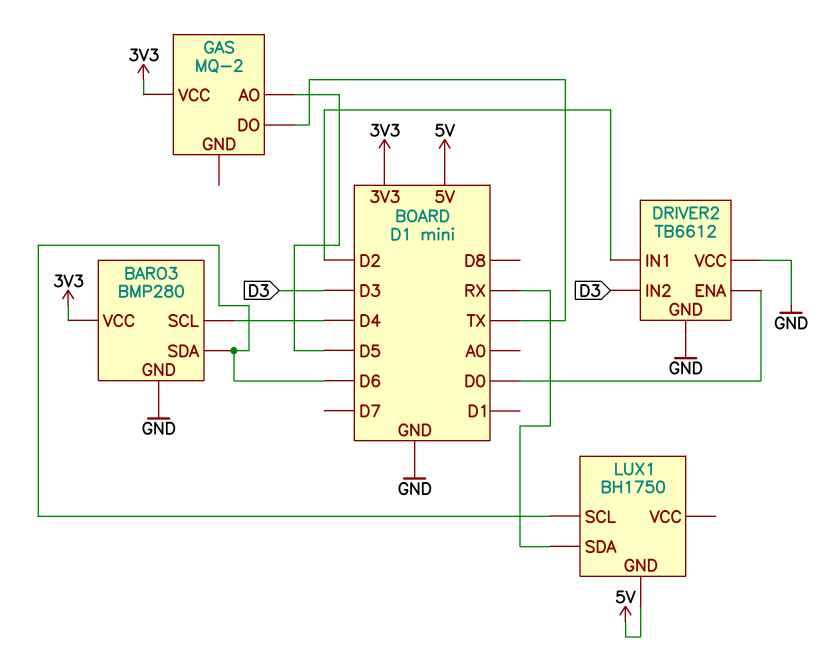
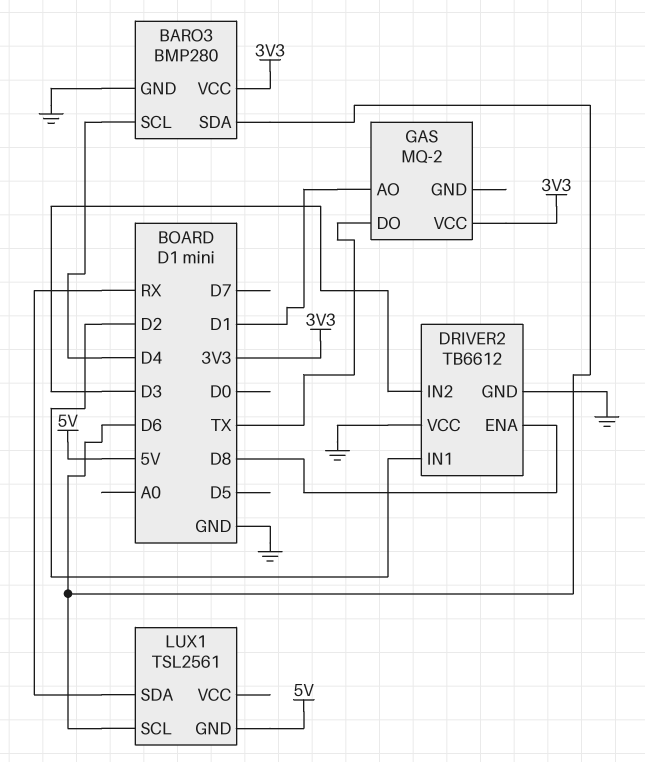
DRIVER2 pin ENA: D0 -> D8
GAS pin AO: D5 -> D1
LUX1: BH1750 -> TSL2561

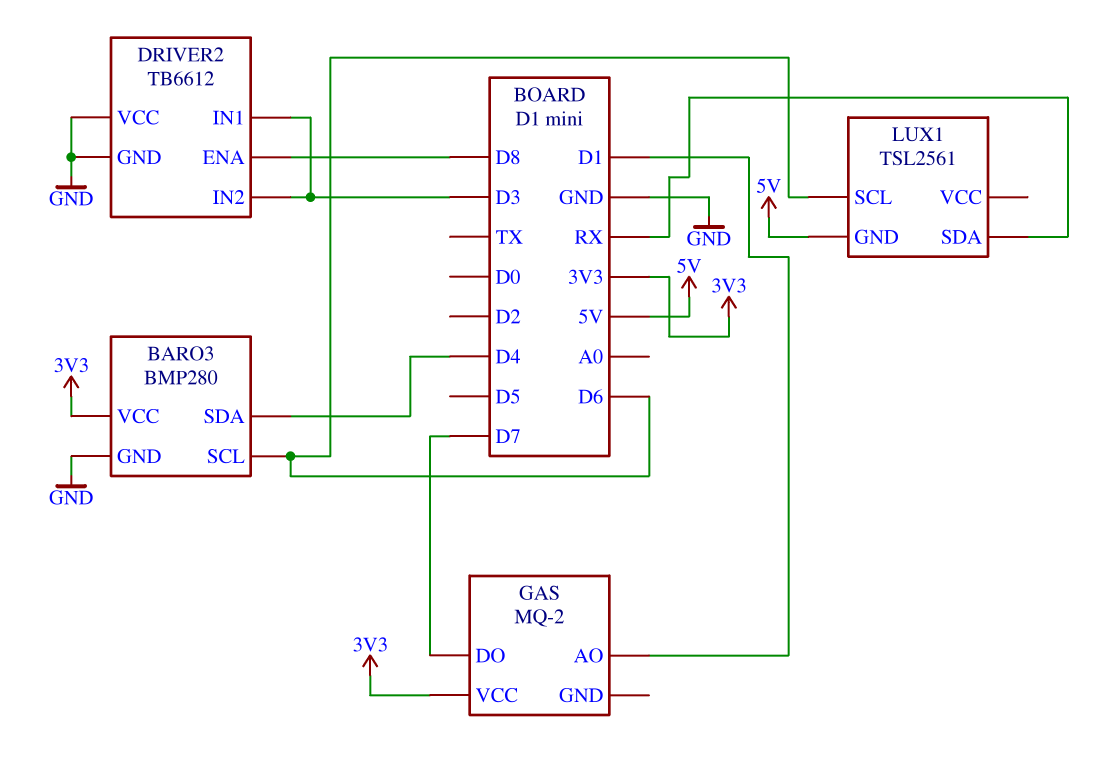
BARO3 pin SCL: D4 -> D6
BARO3 pin SDA: D6 -> D4
DRIVER2 pin IN1: D2 -> D3
GAS pin DO: TX -> D7

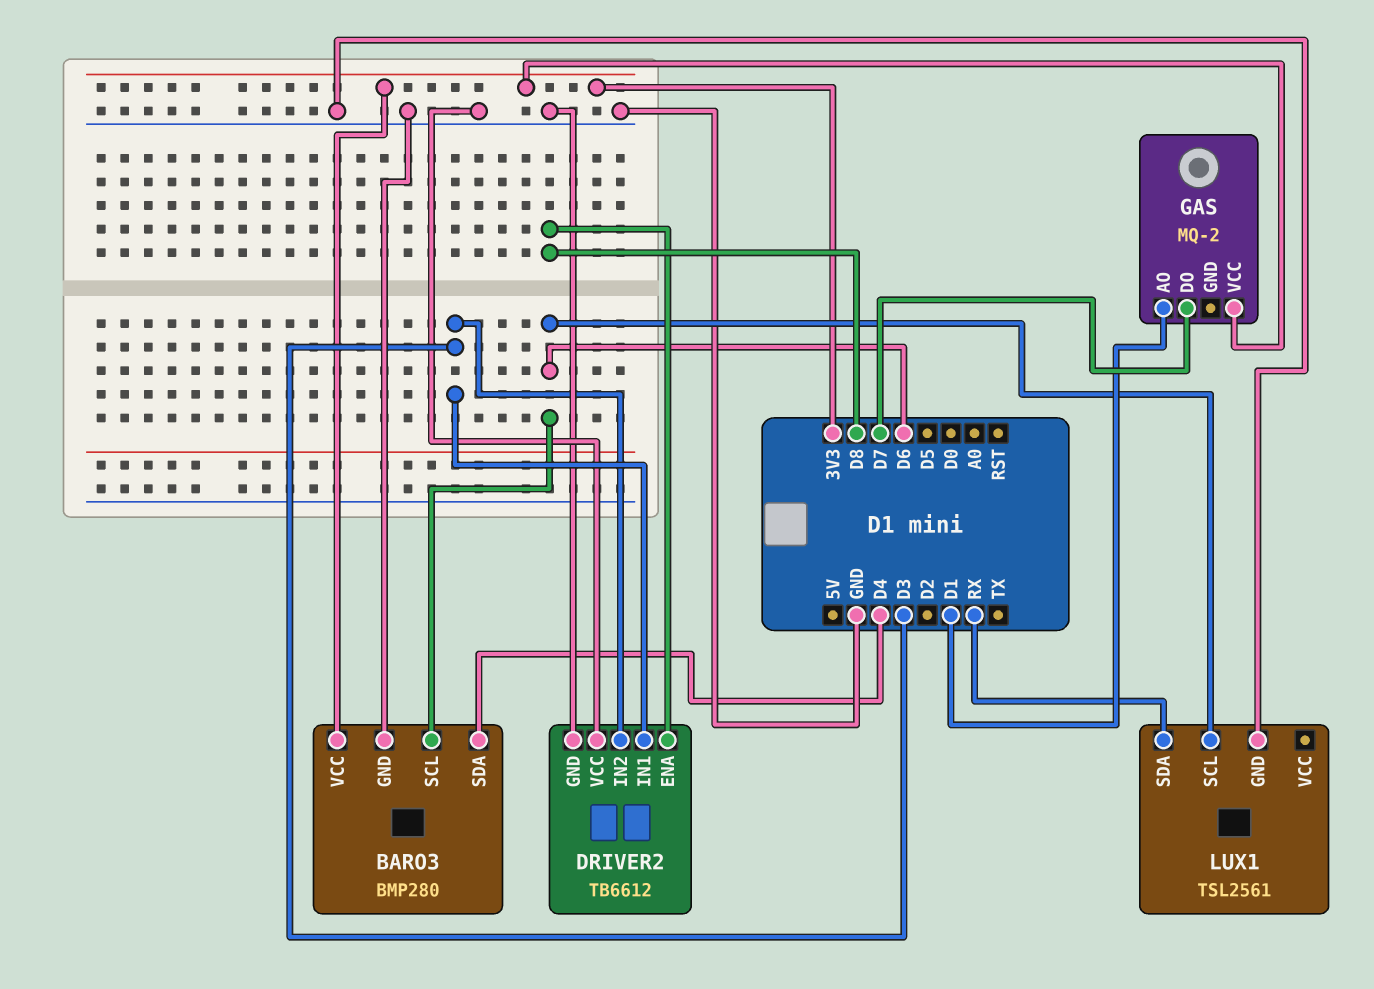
LUX1 pin GND: 5V -> GND

